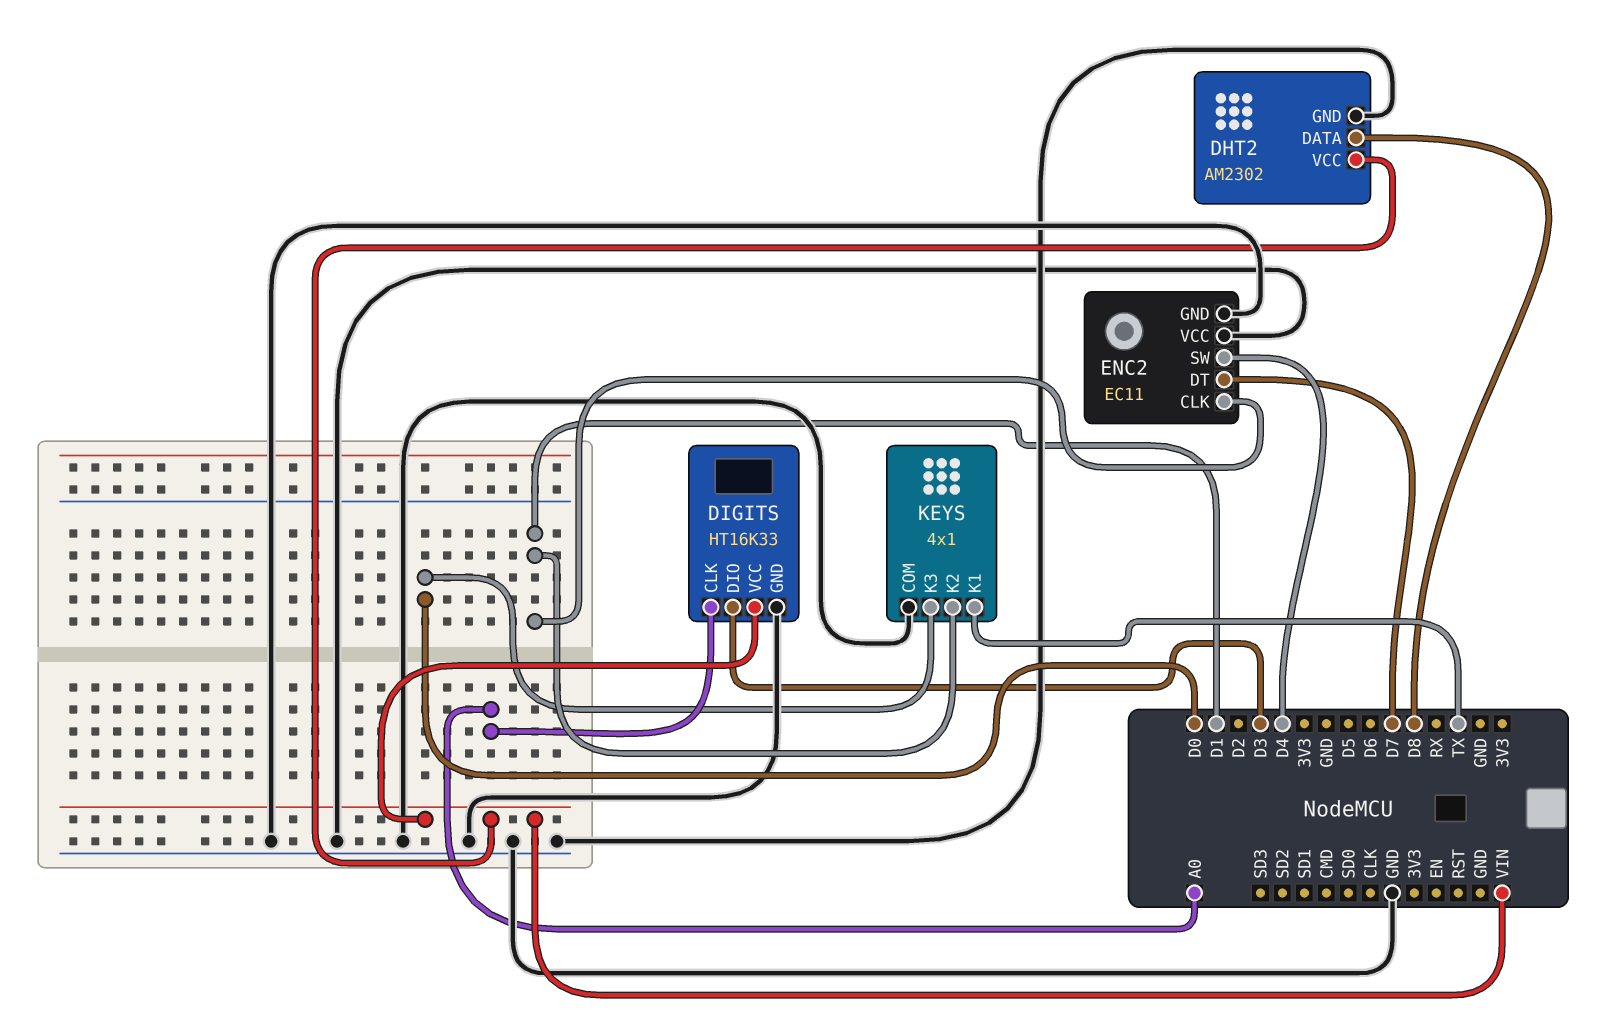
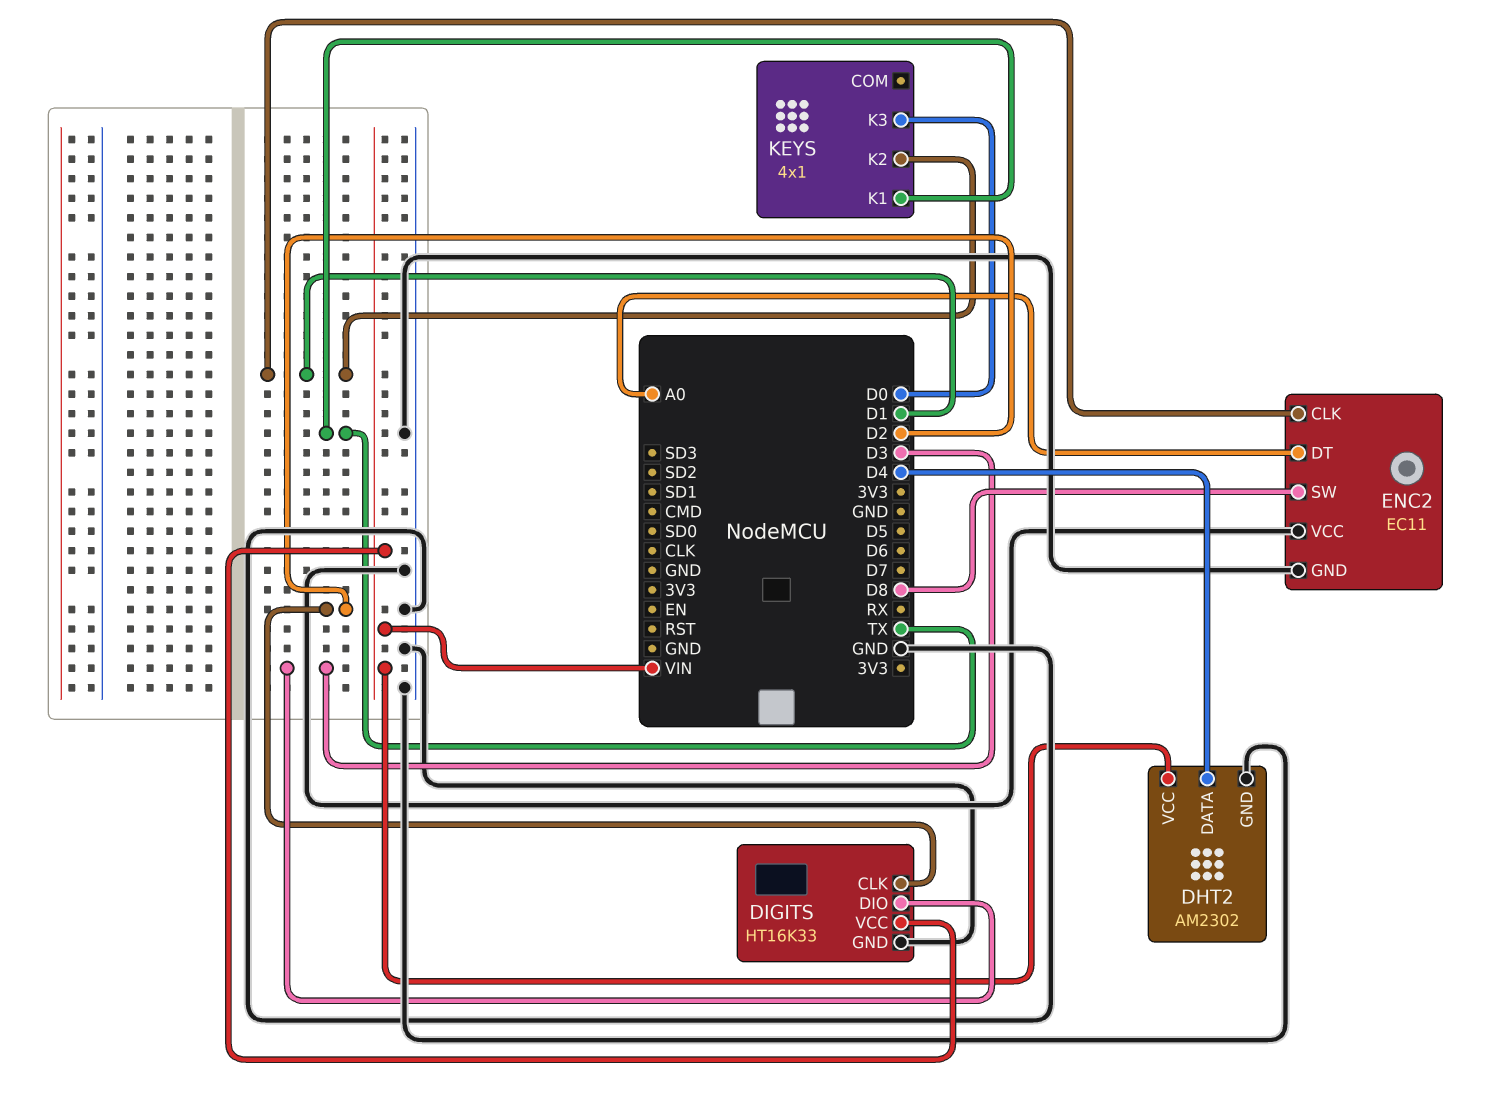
DHT2 pin DATA: D8 -> D4
DIGITS pin CLK: A0 -> D2
ENC2 pin DT: D7 -> A0
ENC2 pin SW: D4 -> D8
KEYS pin COM: GND -> none

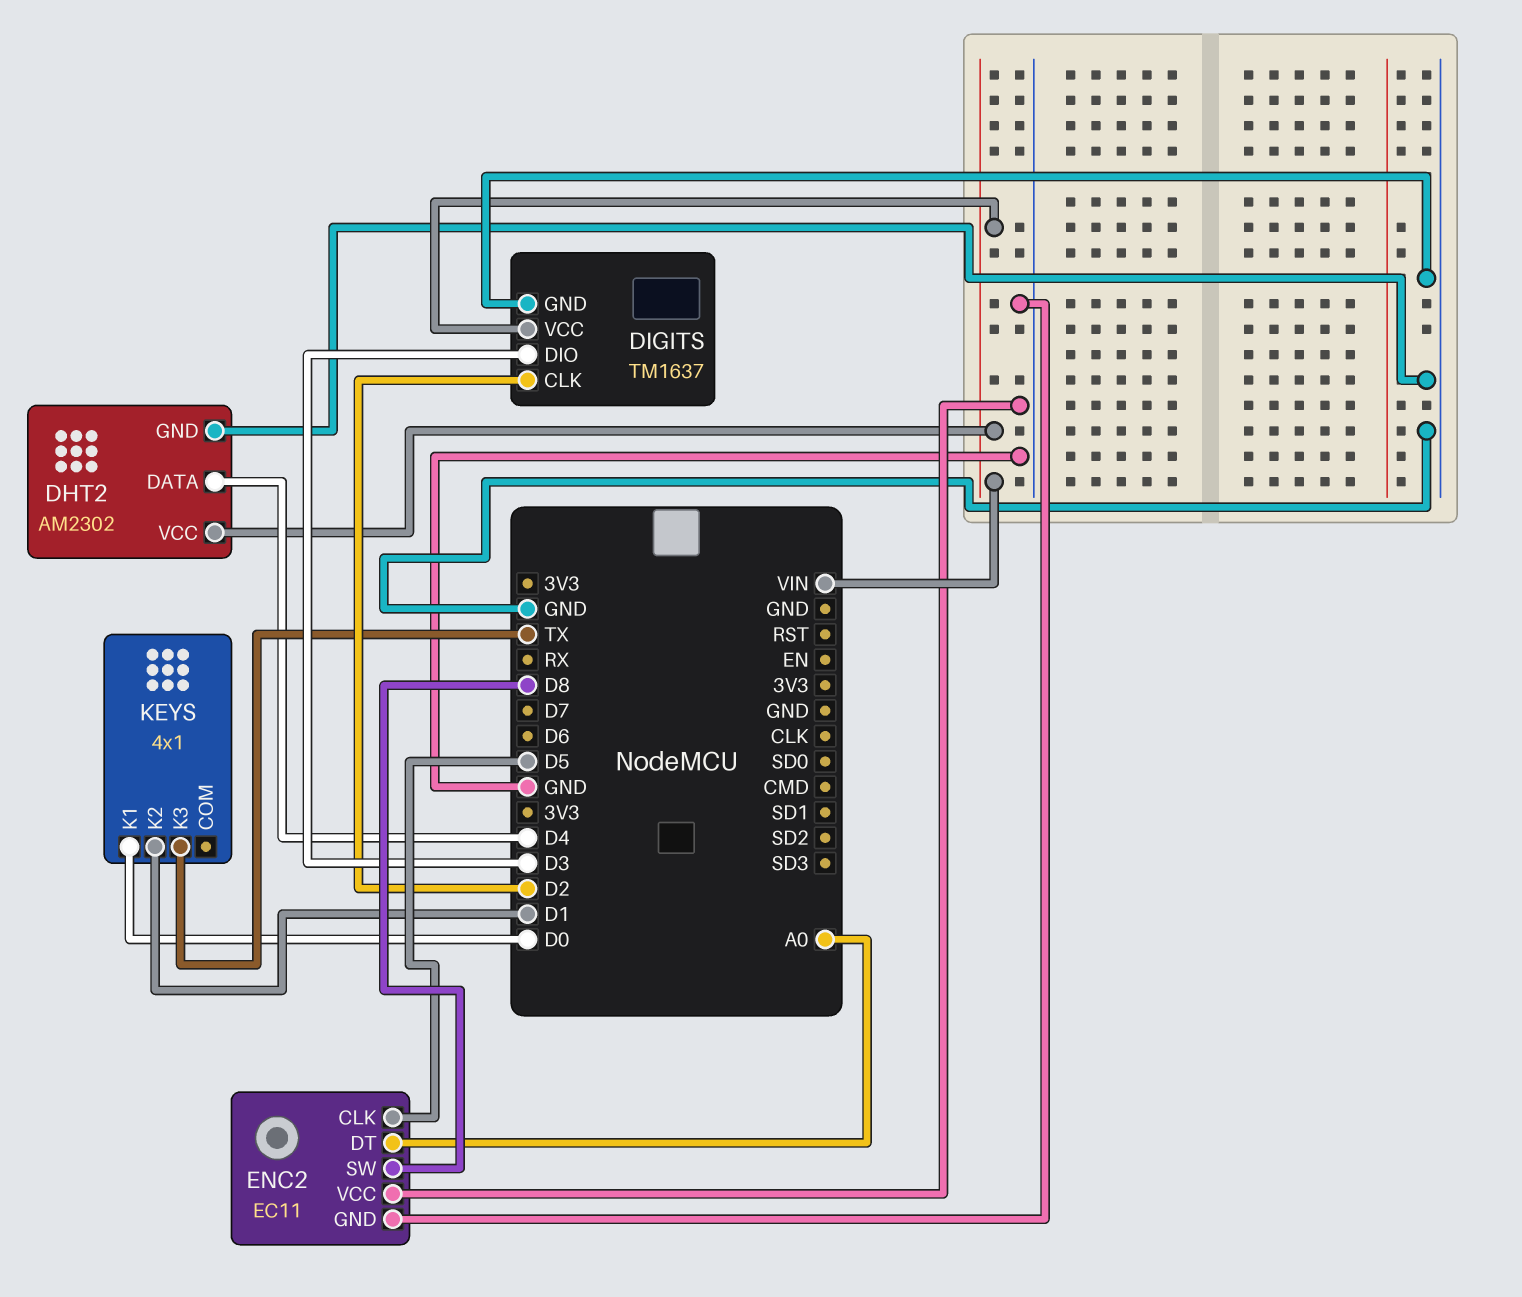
DIGITS: HT16K33 -> TM1637
ENC2 pin CLK: D1 -> D5
KEYS pin K1: TX -> D0
KEYS pin K3: D0 -> TX

